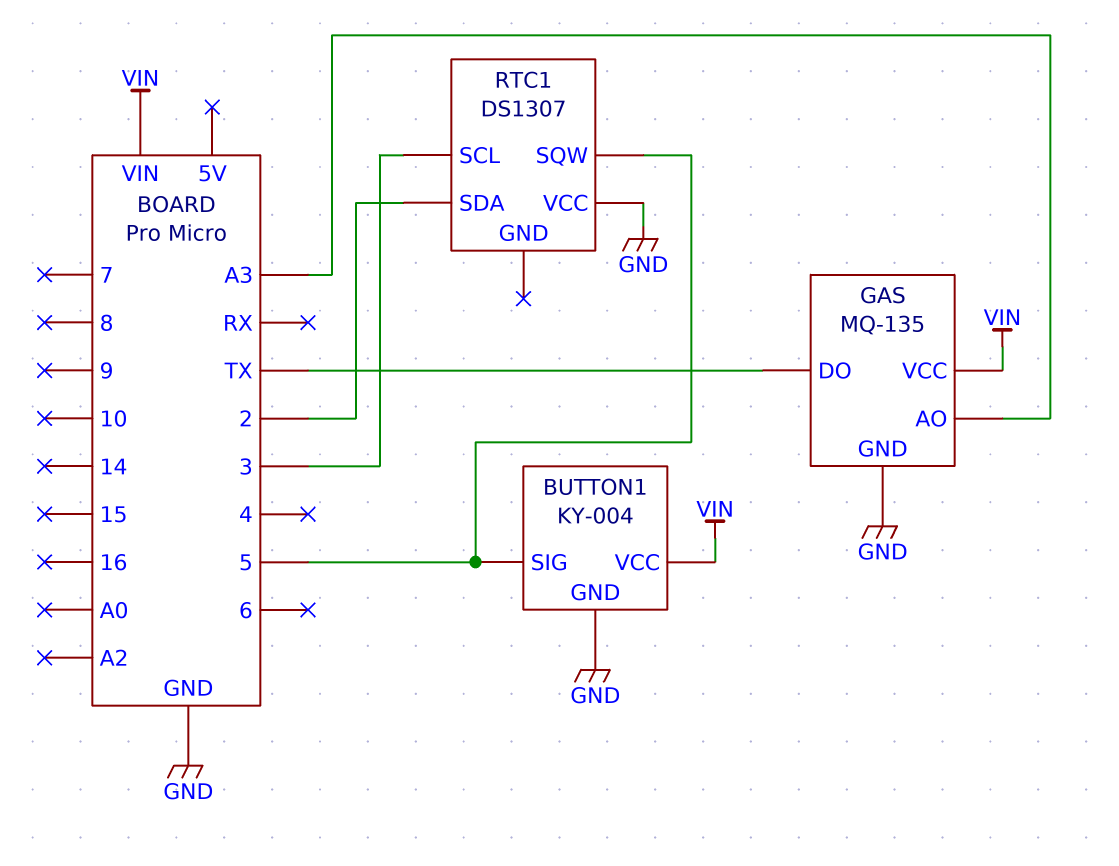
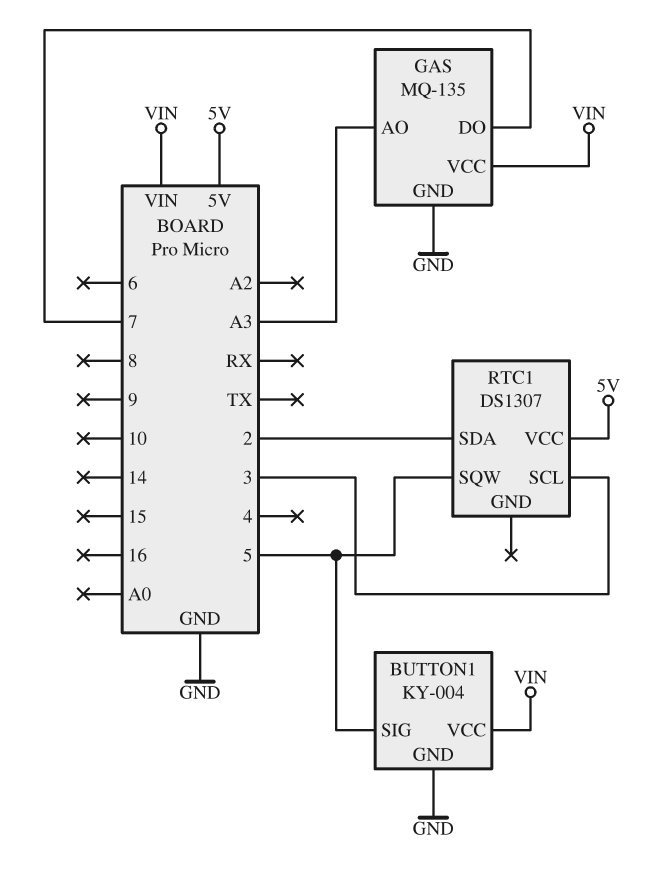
GAS pin DO: TX -> 7
RTC1 pin VCC: GND -> 5V

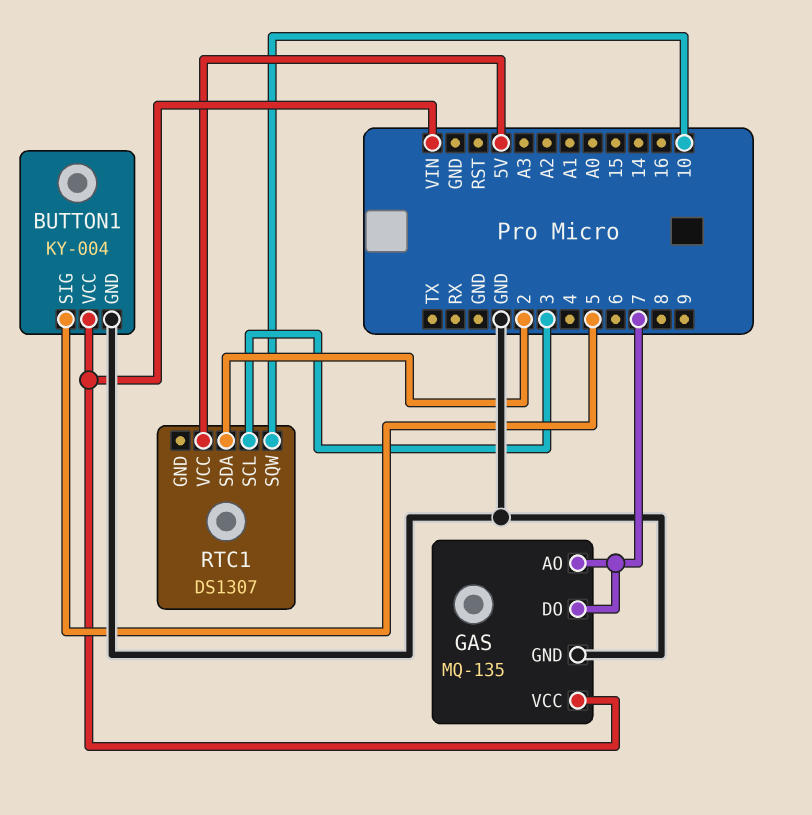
GAS pin AO: A3 -> 7
RTC1 pin SQW: 5 -> 10

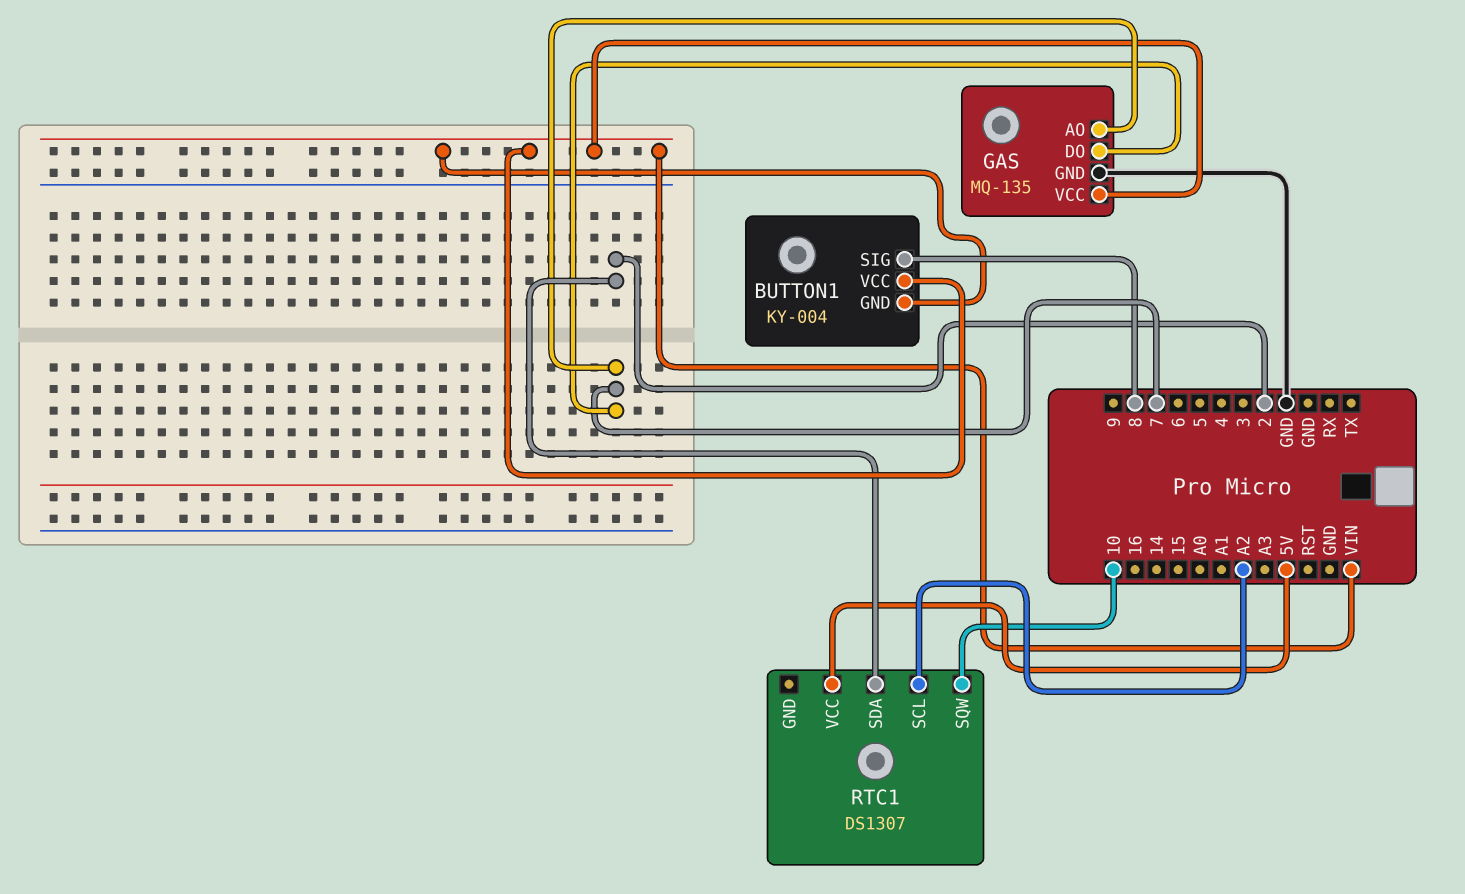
BUTTON1 pin GND: GND -> VIN
BUTTON1 pin SIG: 5 -> 8
RTC1 pin SCL: 3 -> A2

